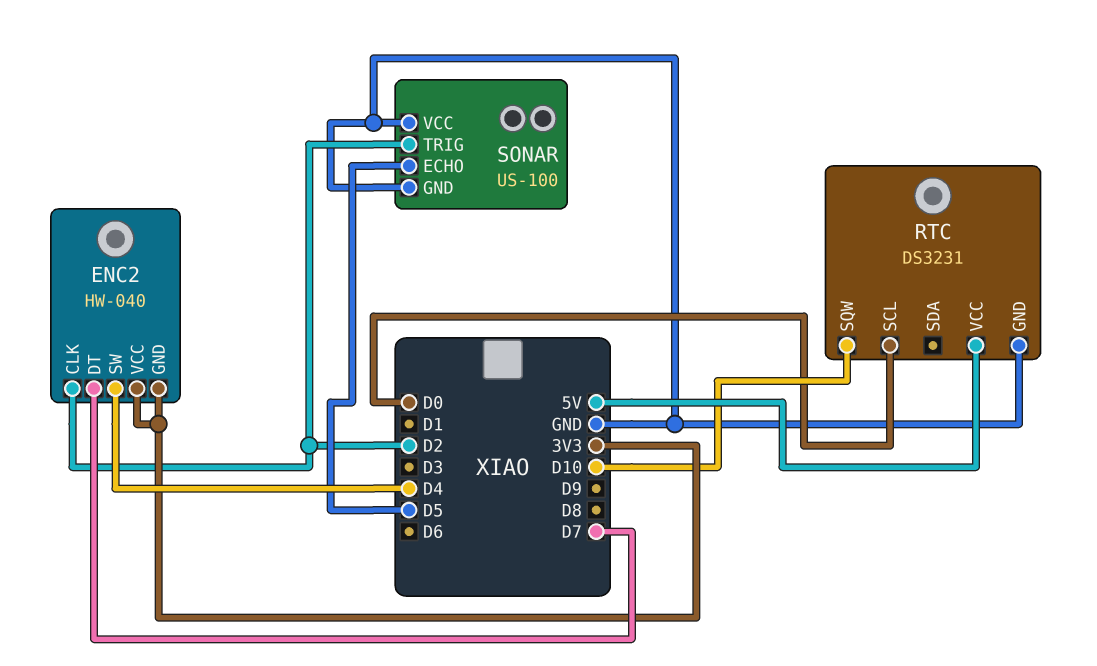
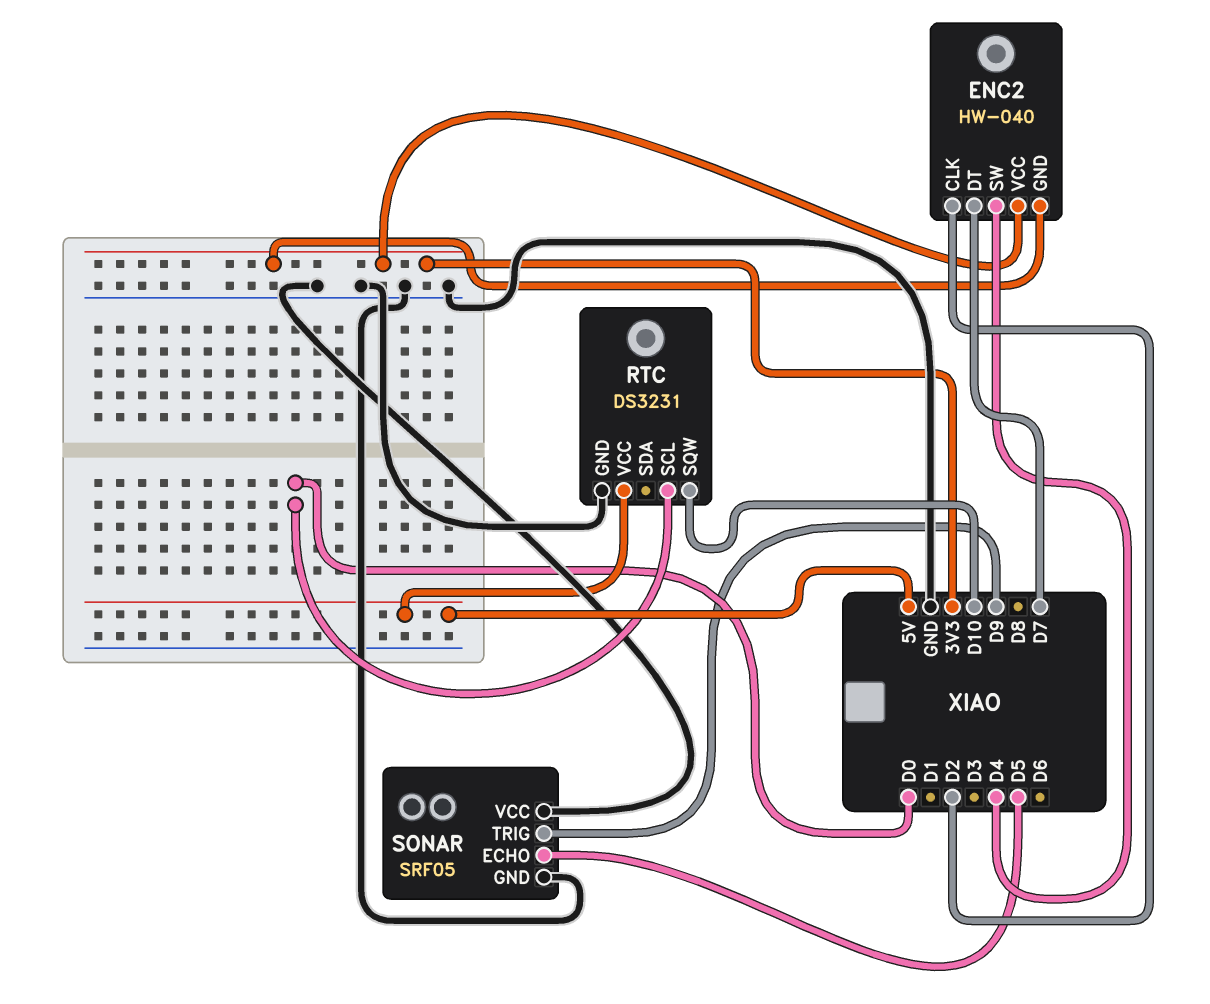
SONAR: US-100 -> SRF05
SONAR pin TRIG: D2 -> D9

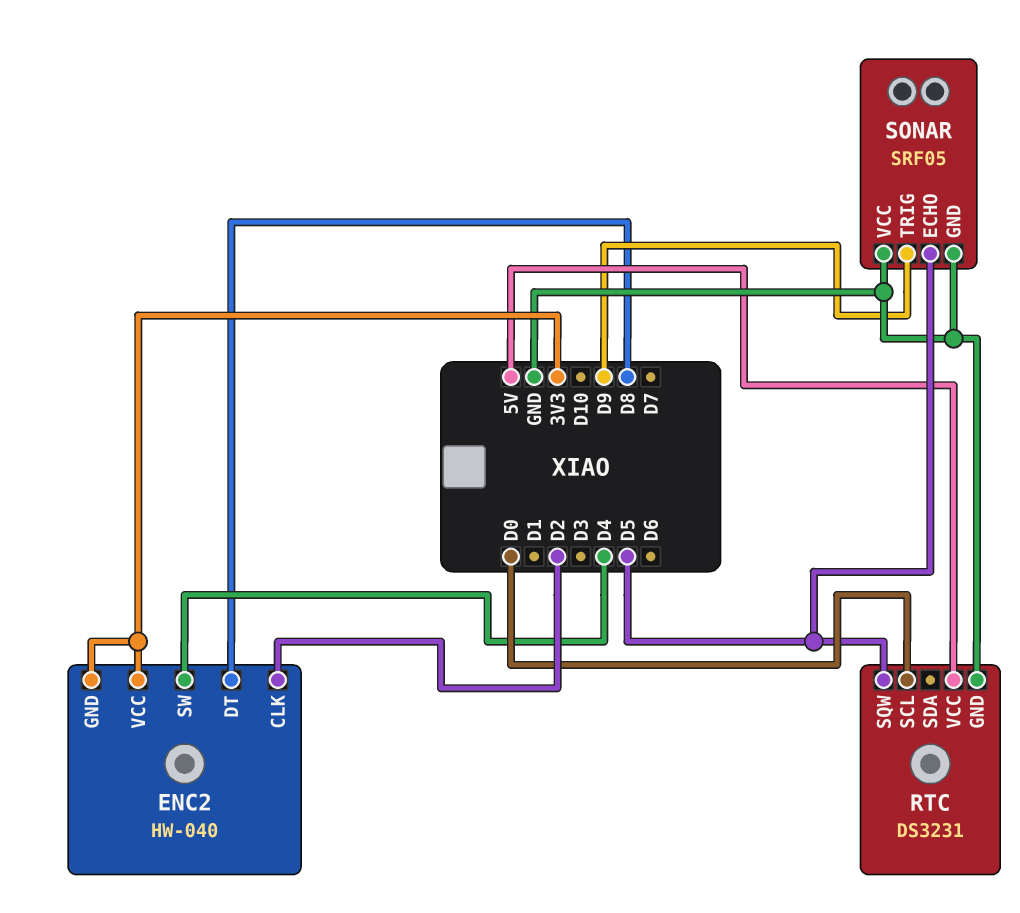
ENC2 pin DT: D7 -> D8
RTC pin SQW: D10 -> D5

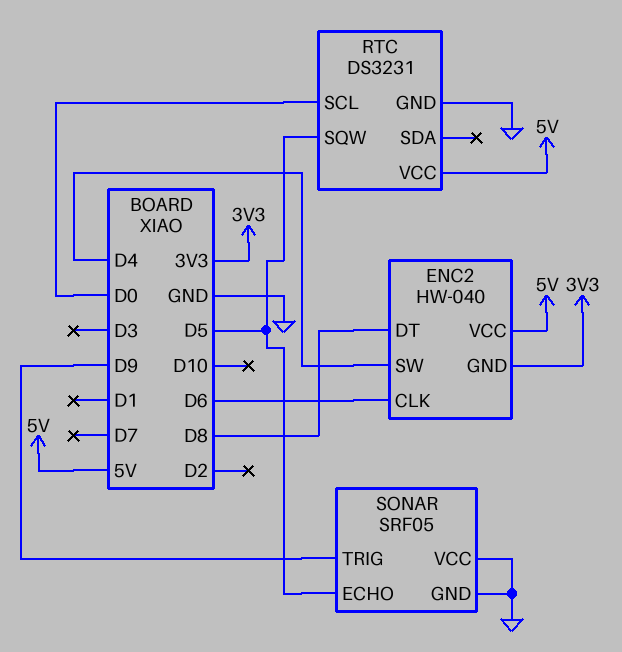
ENC2 pin CLK: D2 -> D6
ENC2 pin VCC: 3V3 -> 5V

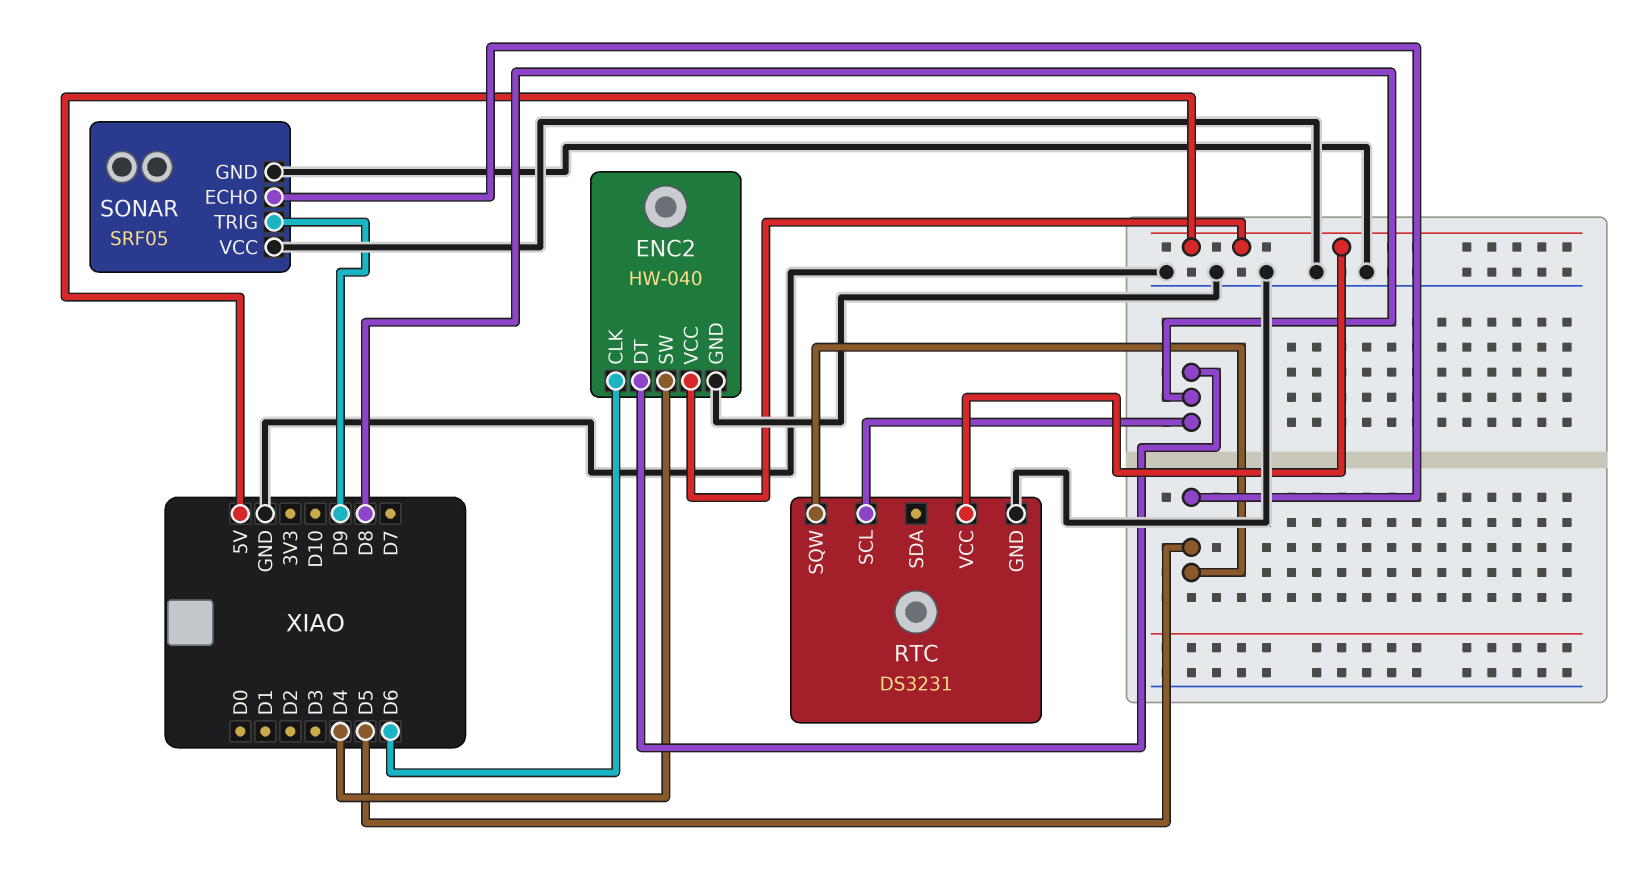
ENC2 pin GND: 3V3 -> GND
RTC pin SCL: D0 -> D8

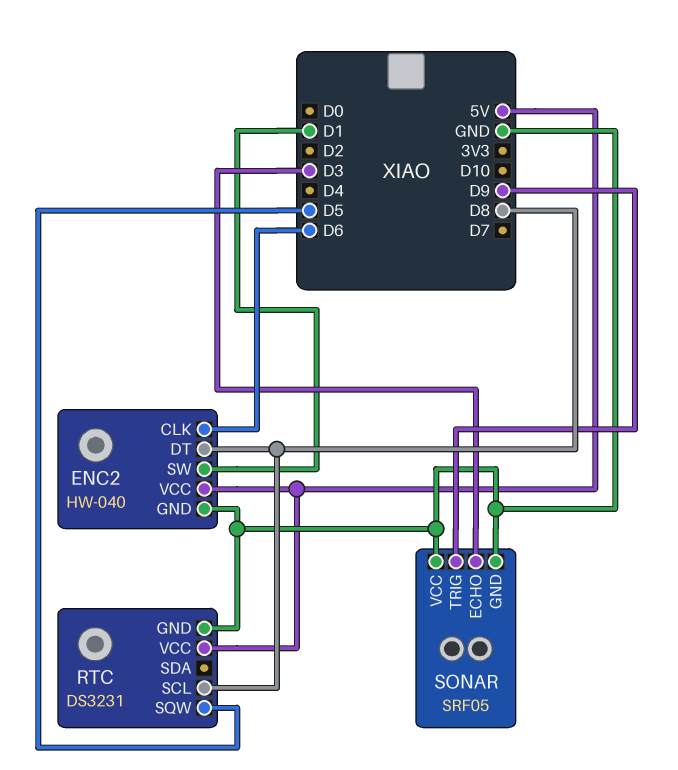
ENC2 pin SW: D4 -> D1
SONAR pin ECHO: D5 -> D3

